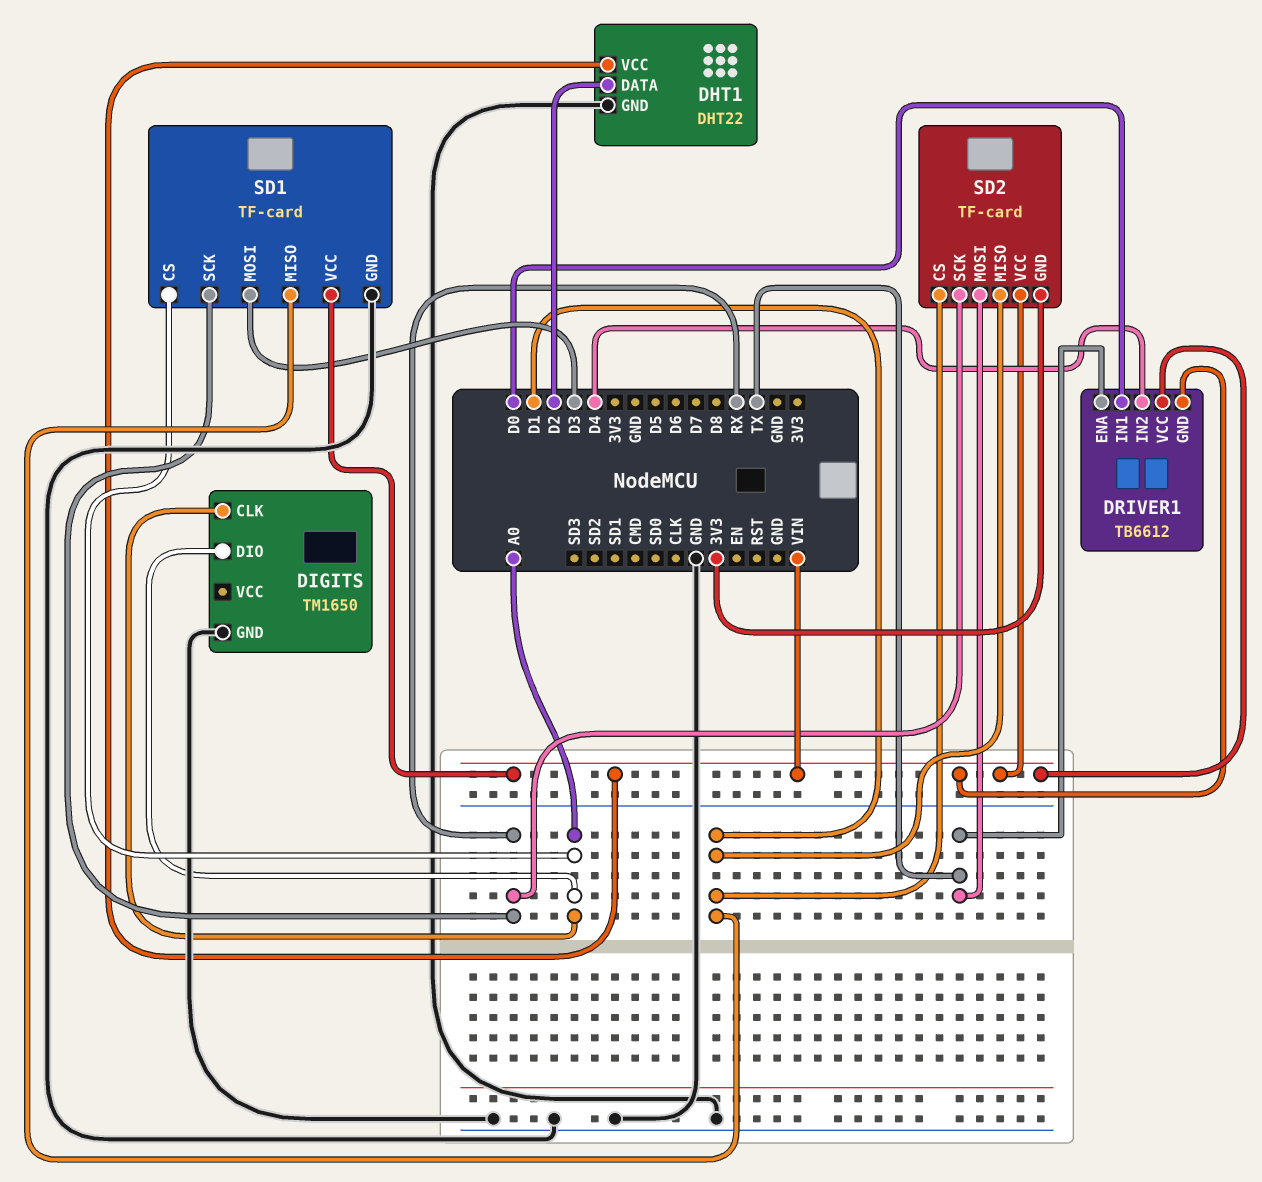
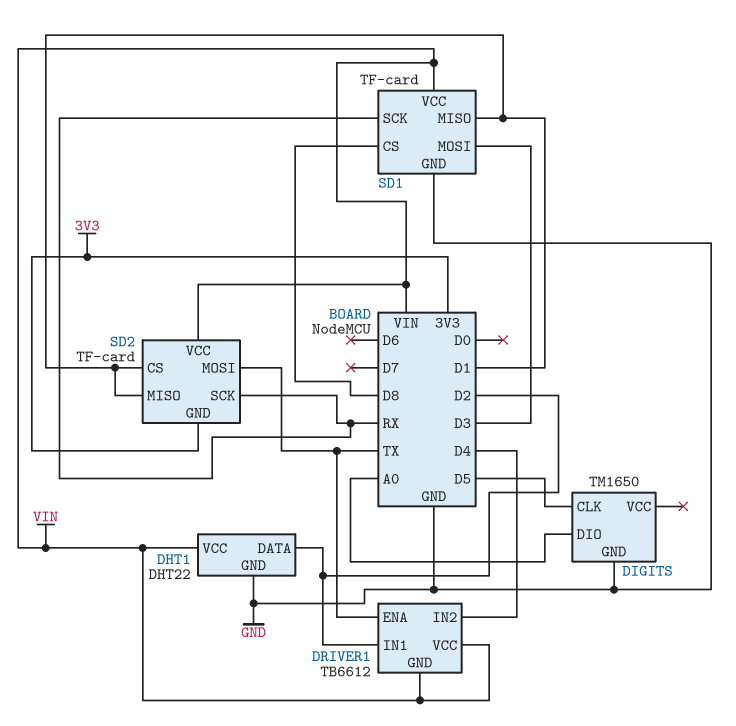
DIGITS pin CLK: A0 -> D5
DRIVER1 pin IN1: D0 -> D2
SD1 pin CS: A0 -> D8

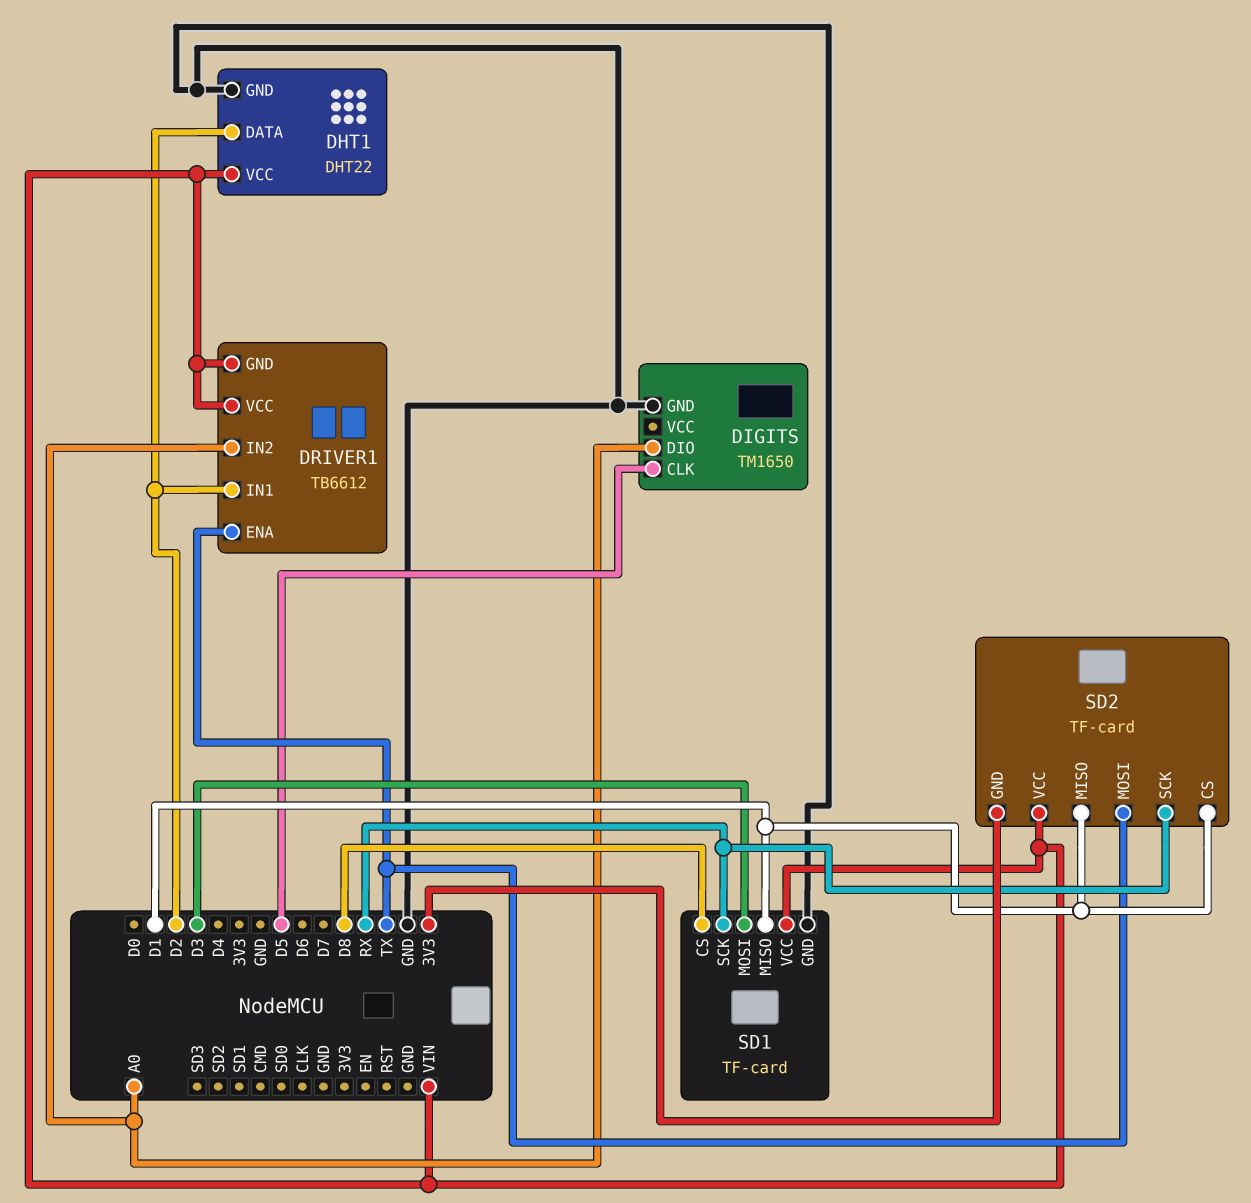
DRIVER1 pin IN2: D4 -> A0

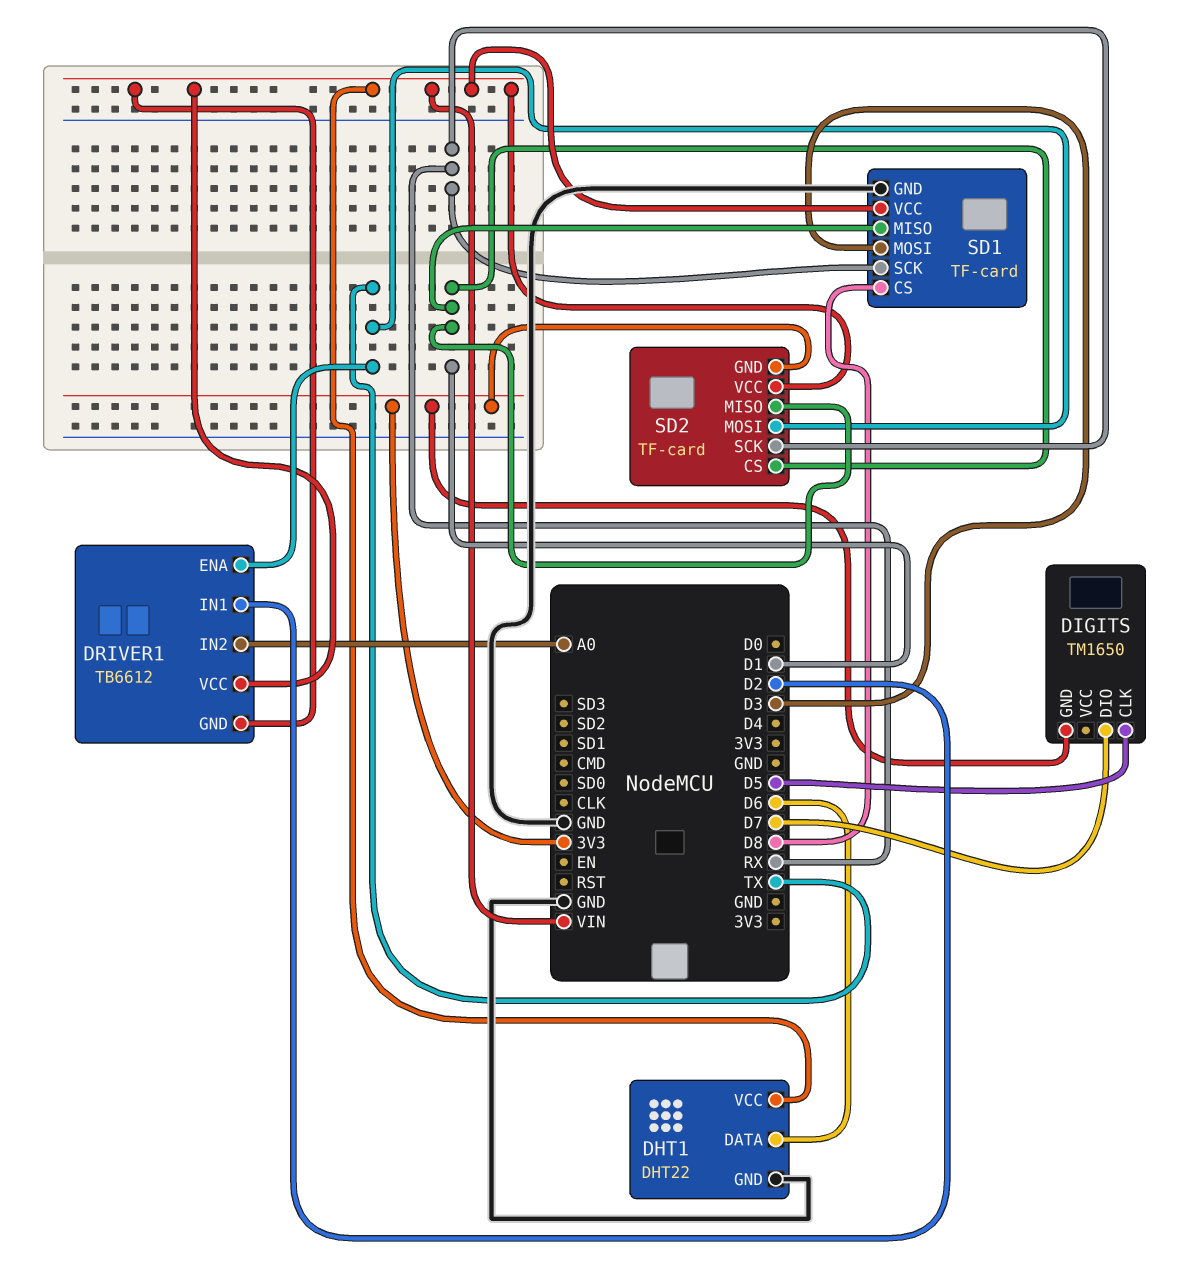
DHT1 pin DATA: D2 -> D6
DIGITS pin DIO: A0 -> D7
DIGITS pin GND: GND -> 3V3

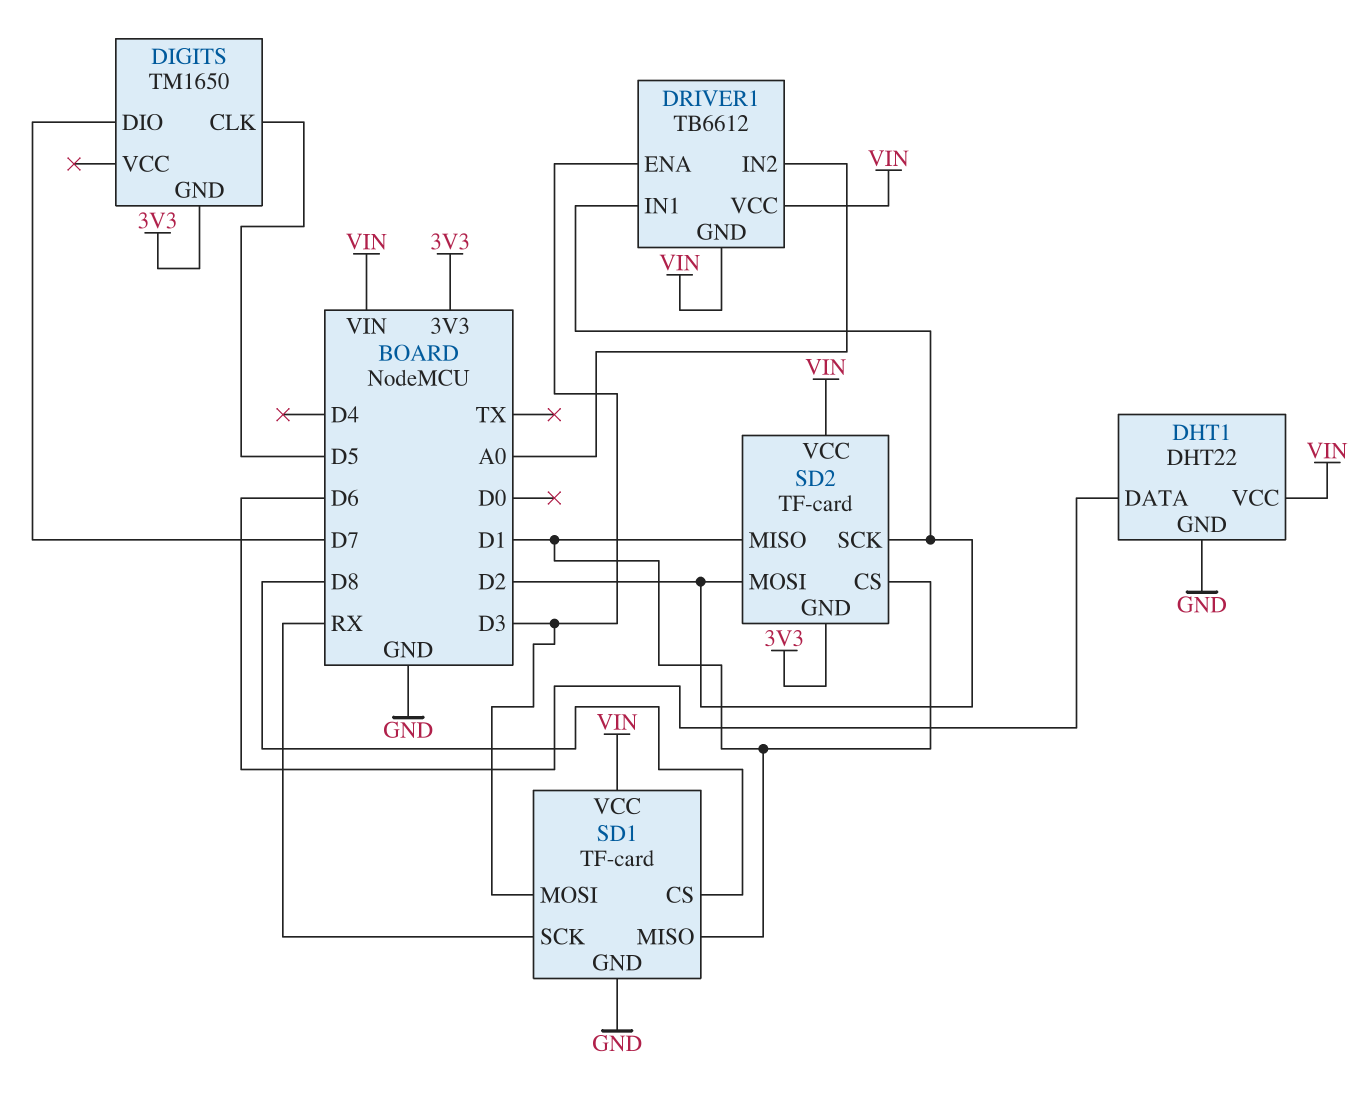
DRIVER1 pin ENA: TX -> D3
SD2 pin MOSI: TX -> D2
SD2 pin SCK: RX -> D2

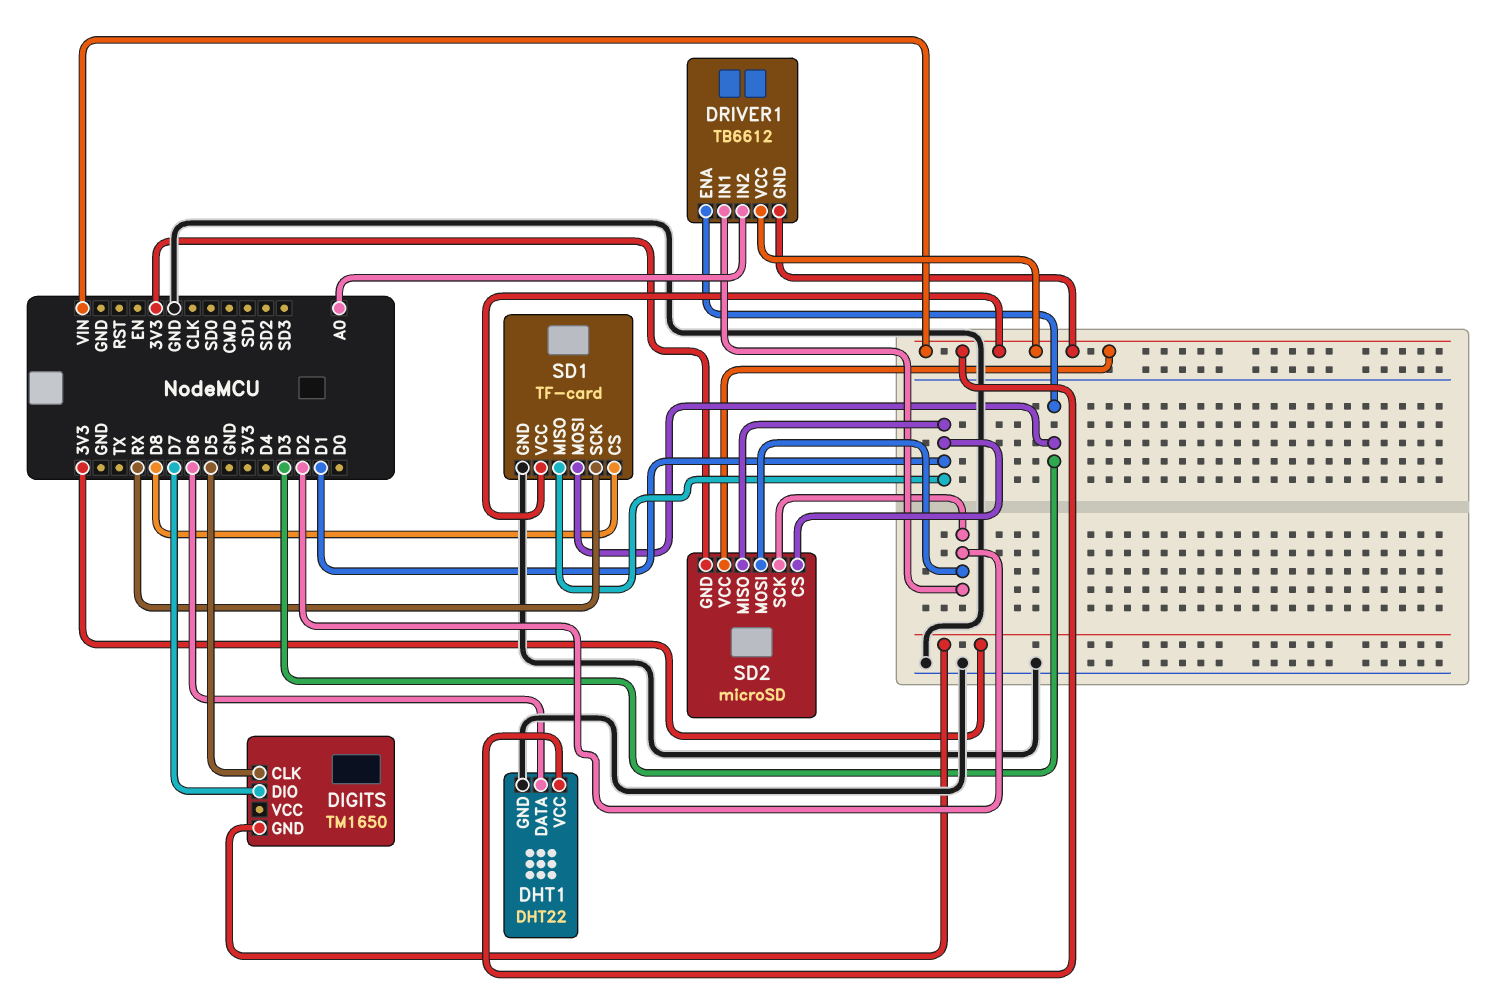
SD2: TF-card -> microSD

